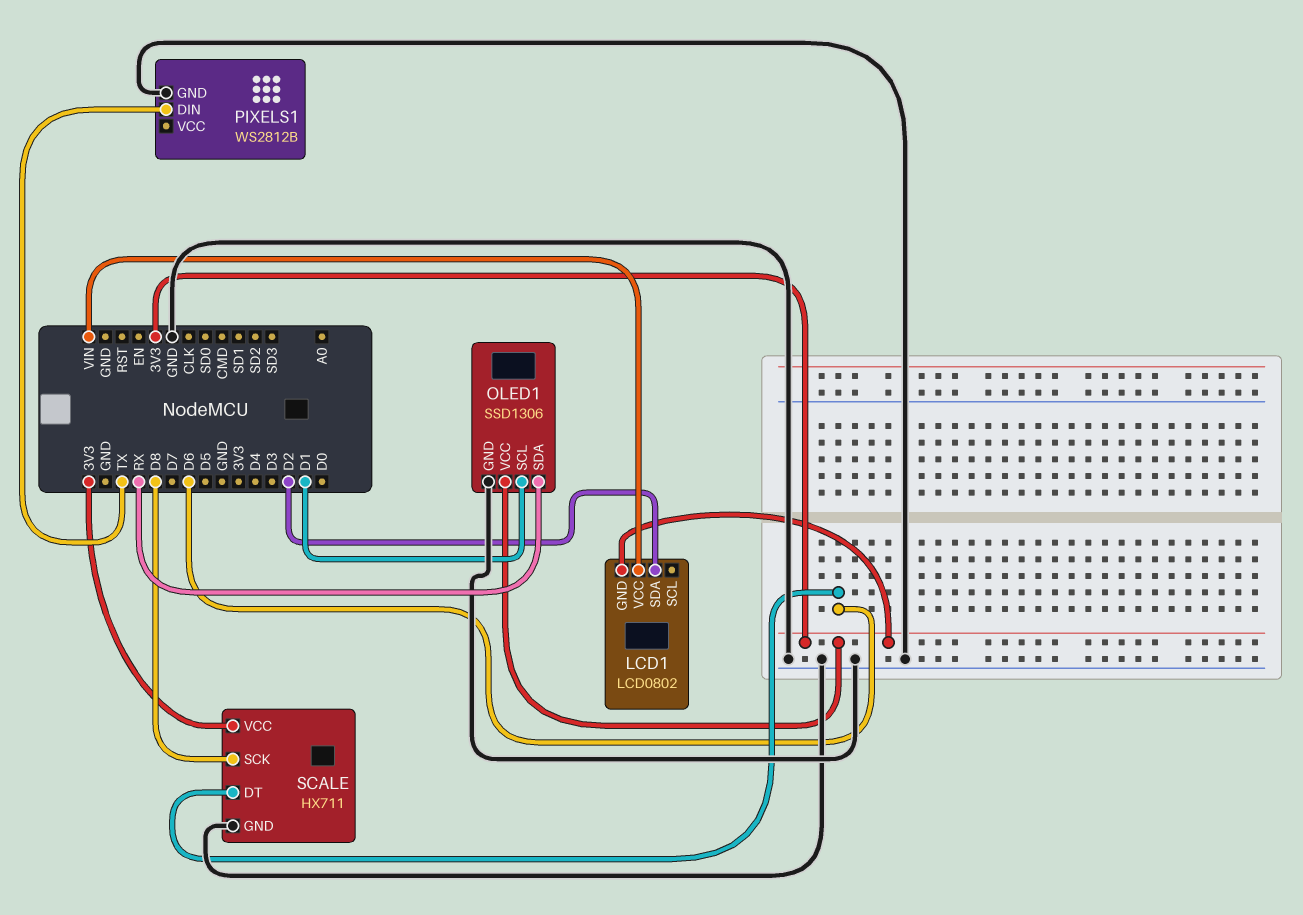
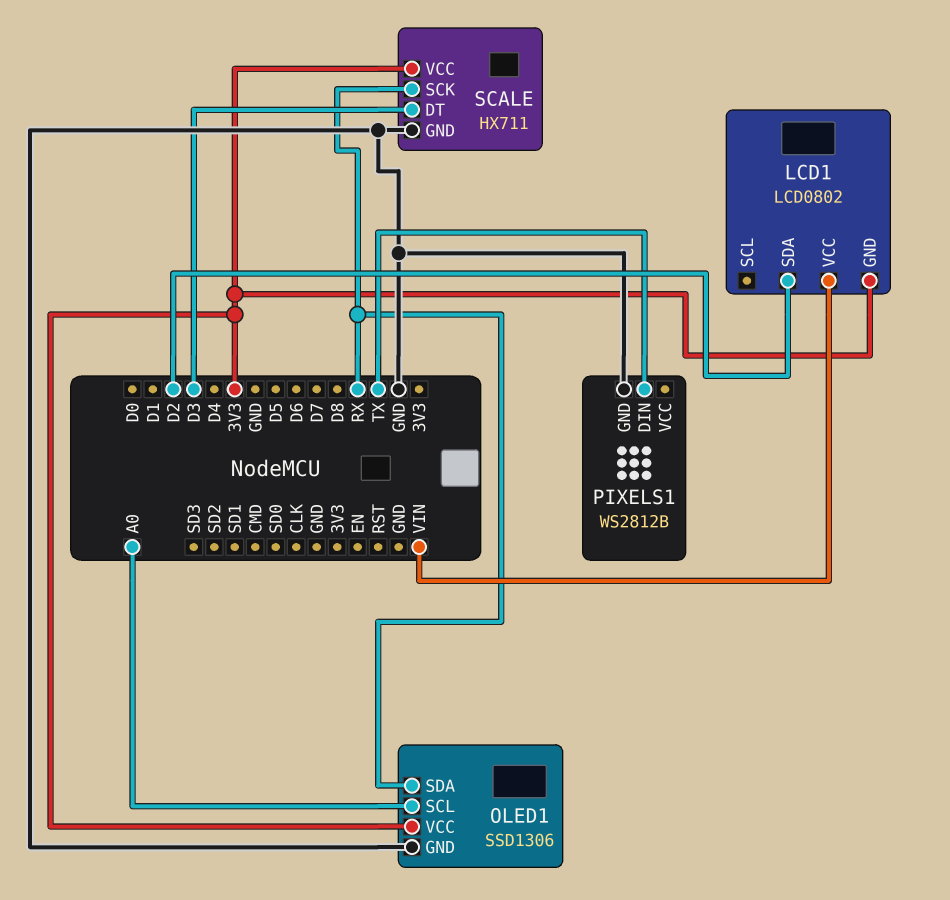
OLED1 pin SCL: D1 -> A0
SCALE pin DT: D6 -> D3
SCALE pin SCK: D8 -> RX

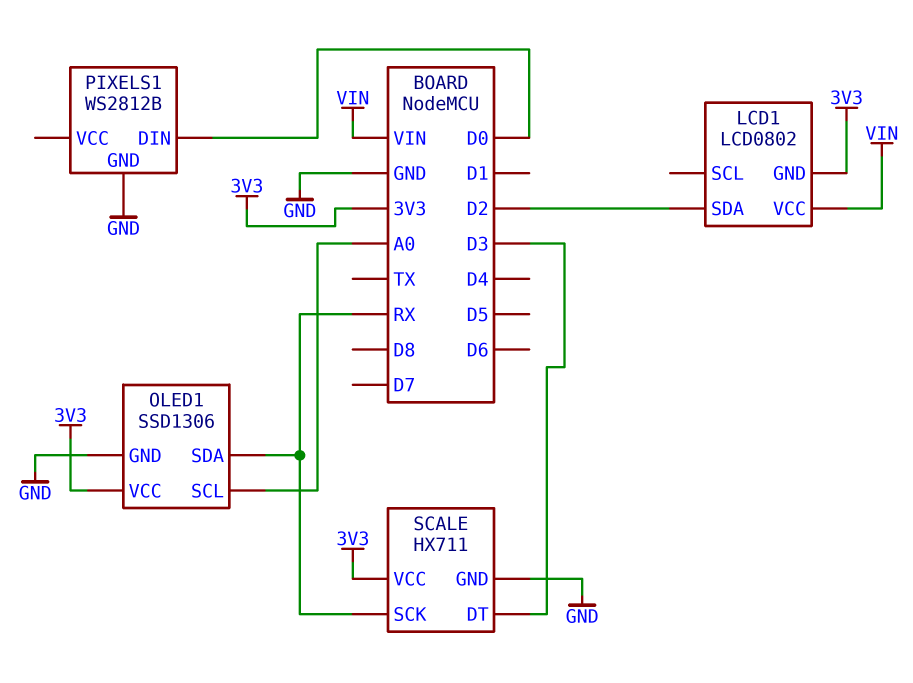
PIXELS1 pin DIN: TX -> D0

